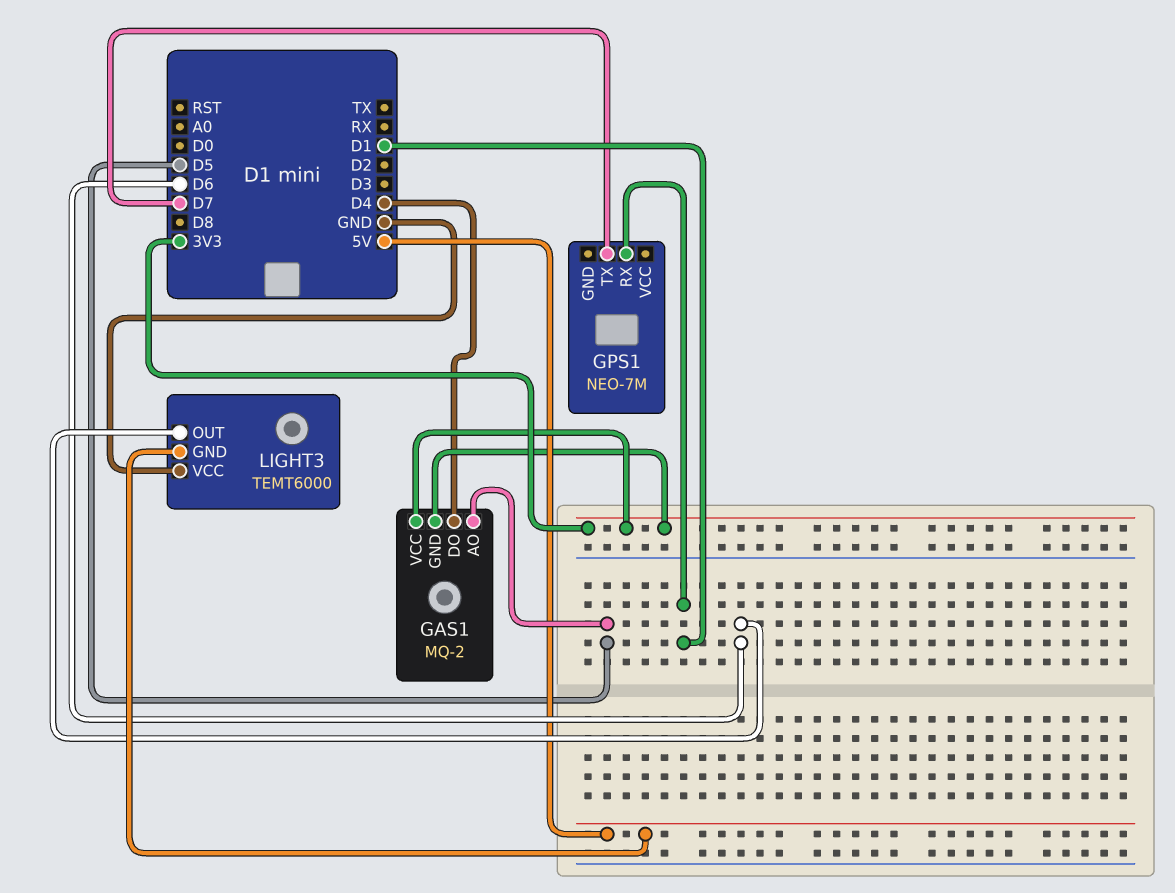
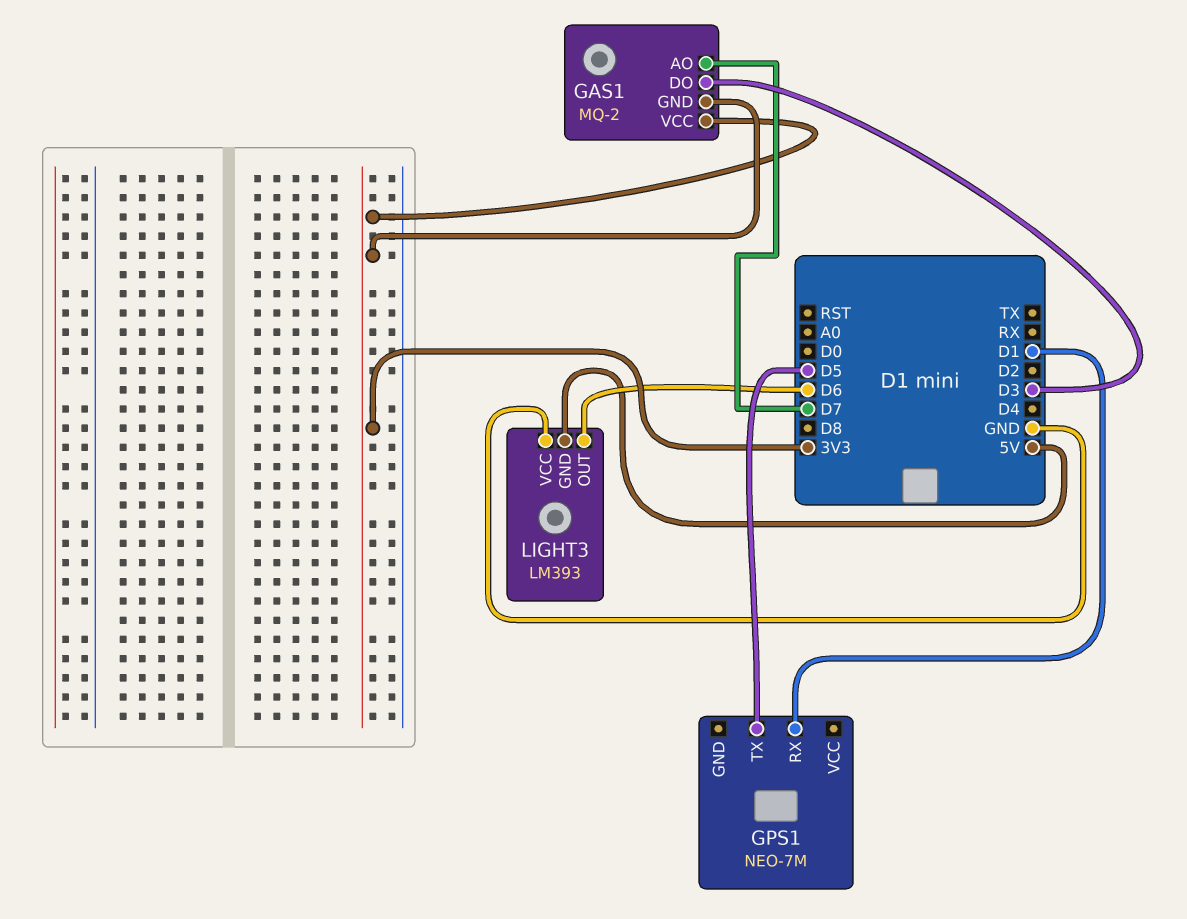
GAS1 pin AO: D5 -> D7
GAS1 pin DO: D4 -> D3
GPS1 pin TX: D7 -> D5
LIGHT3: TEMT6000 -> LM393

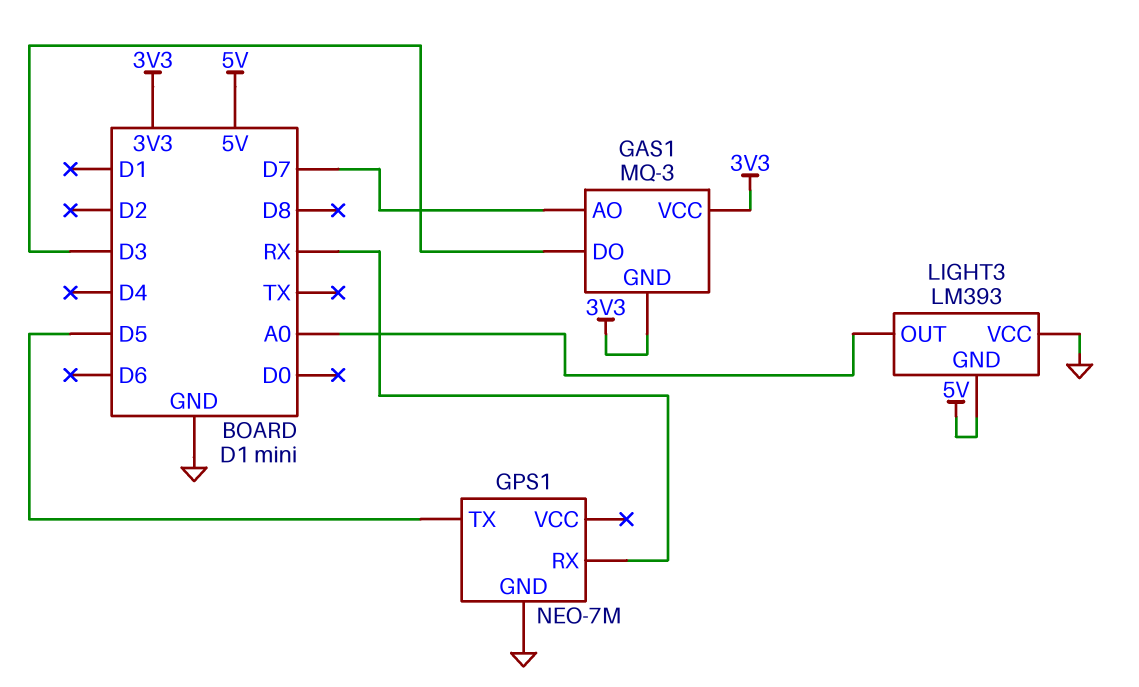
GAS1: MQ-2 -> MQ-3
GPS1 pin GND: none -> GND
GPS1 pin RX: D1 -> RX
LIGHT3 pin OUT: D6 -> A0

